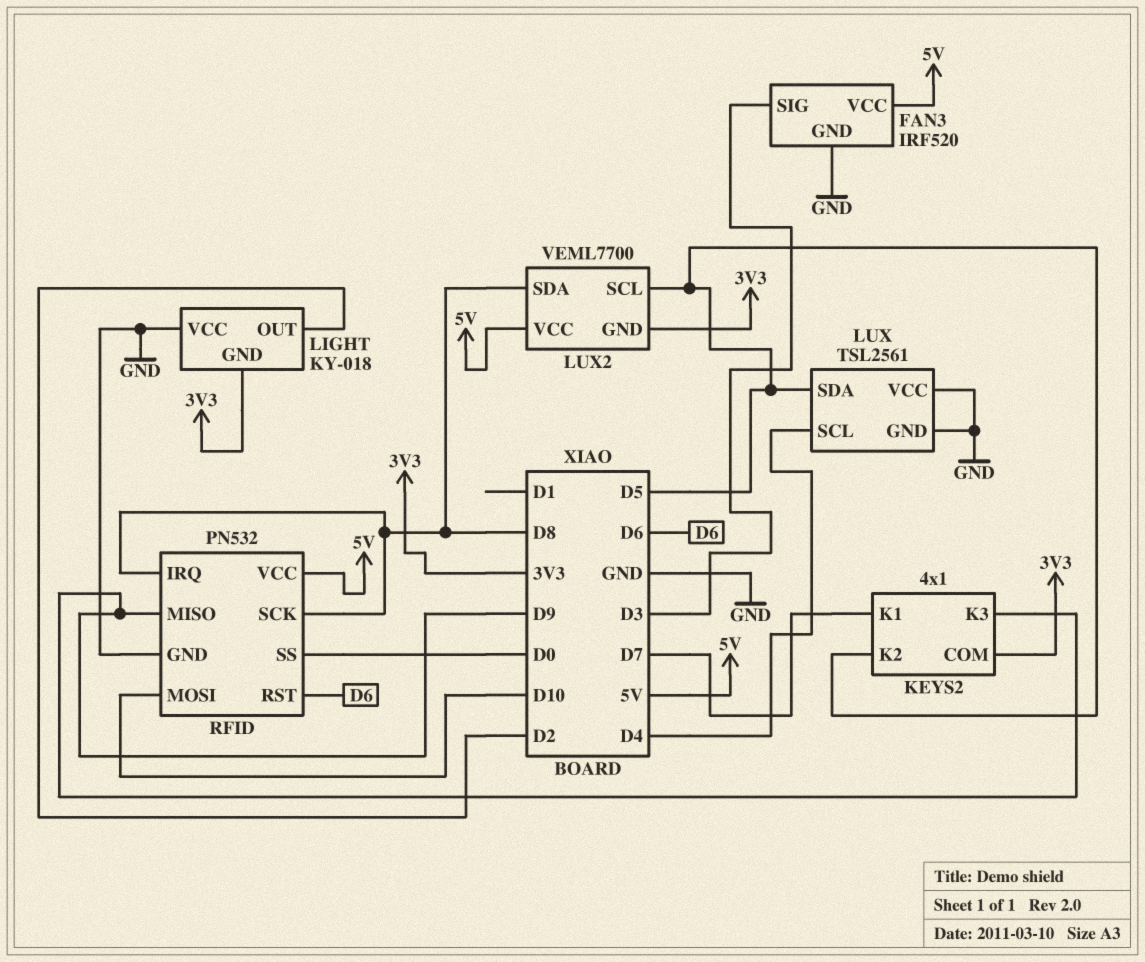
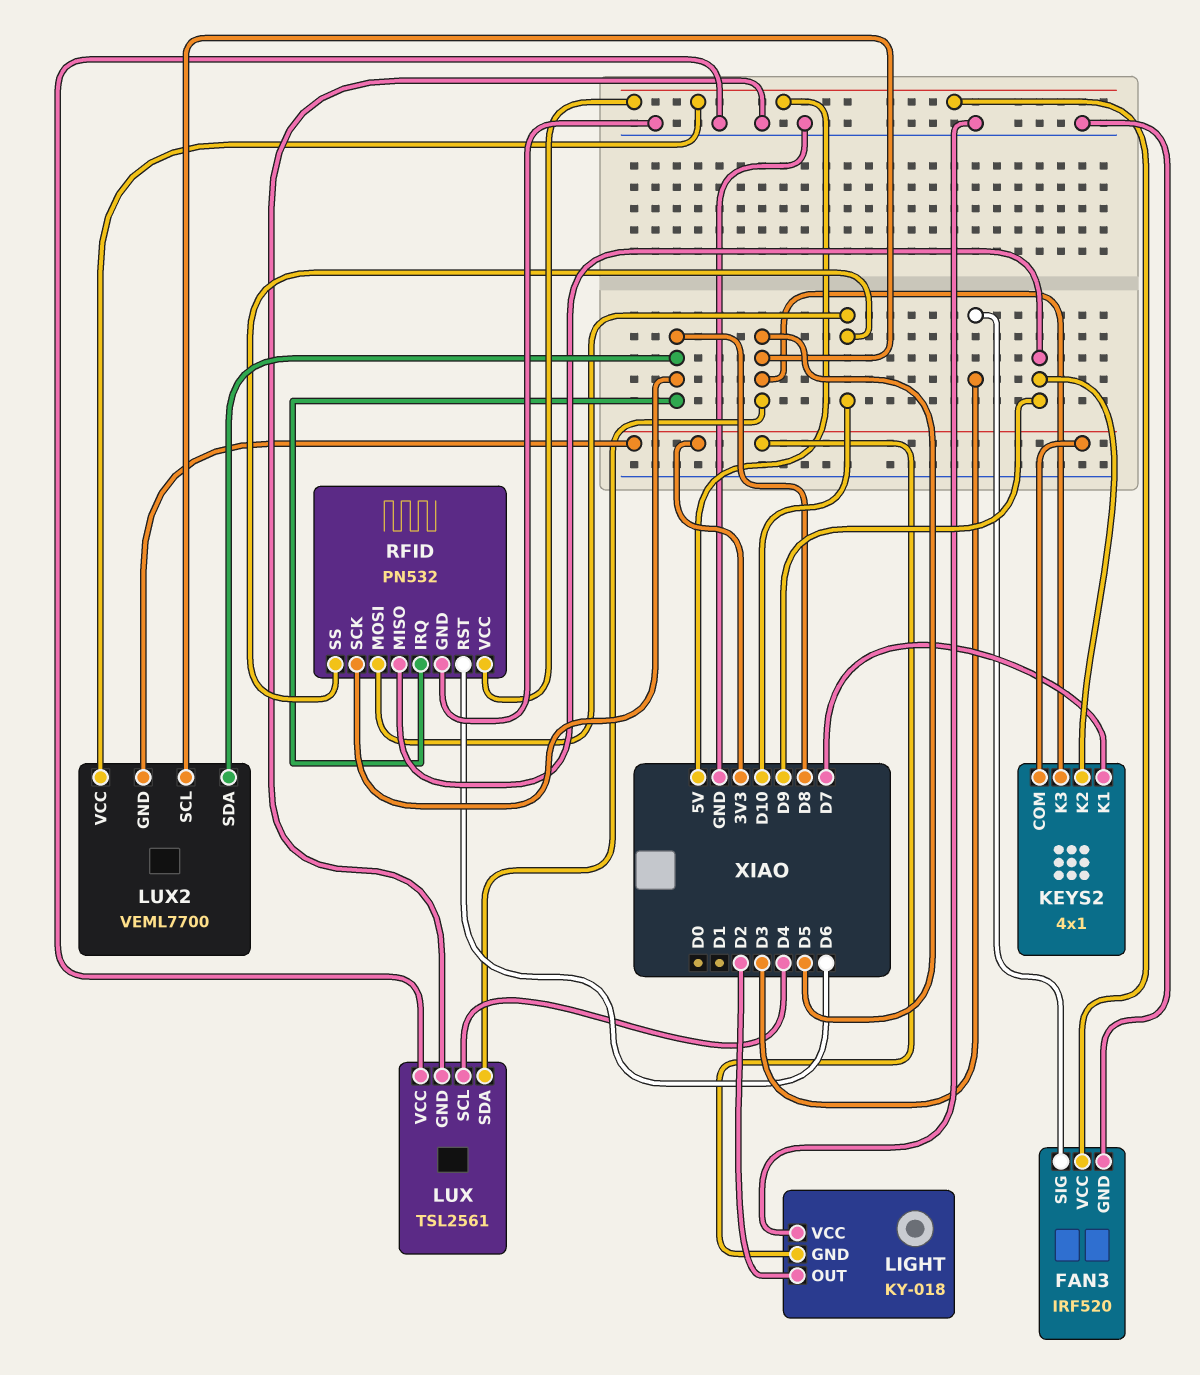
KEYS2 pin K2: D5 -> D9
KEYS2 pin K3: D9 -> D5
RFID pin SS: D0 -> D10

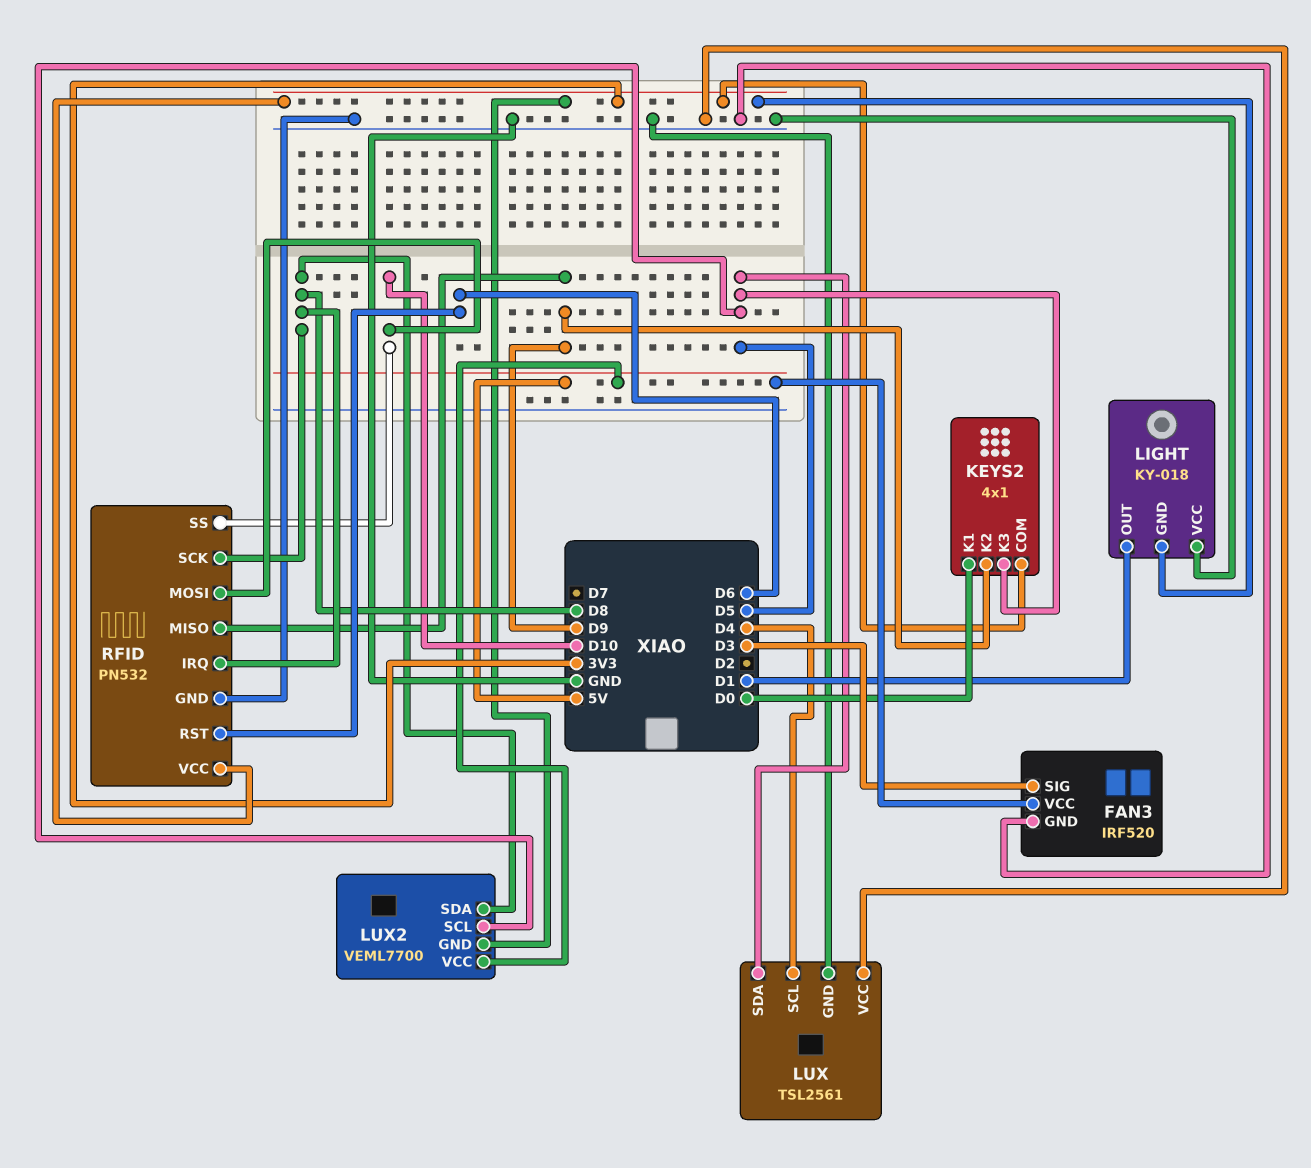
KEYS2 pin K1: D7 -> D0
LIGHT pin OUT: D2 -> D1
RFID pin VCC: 5V -> 3V3

